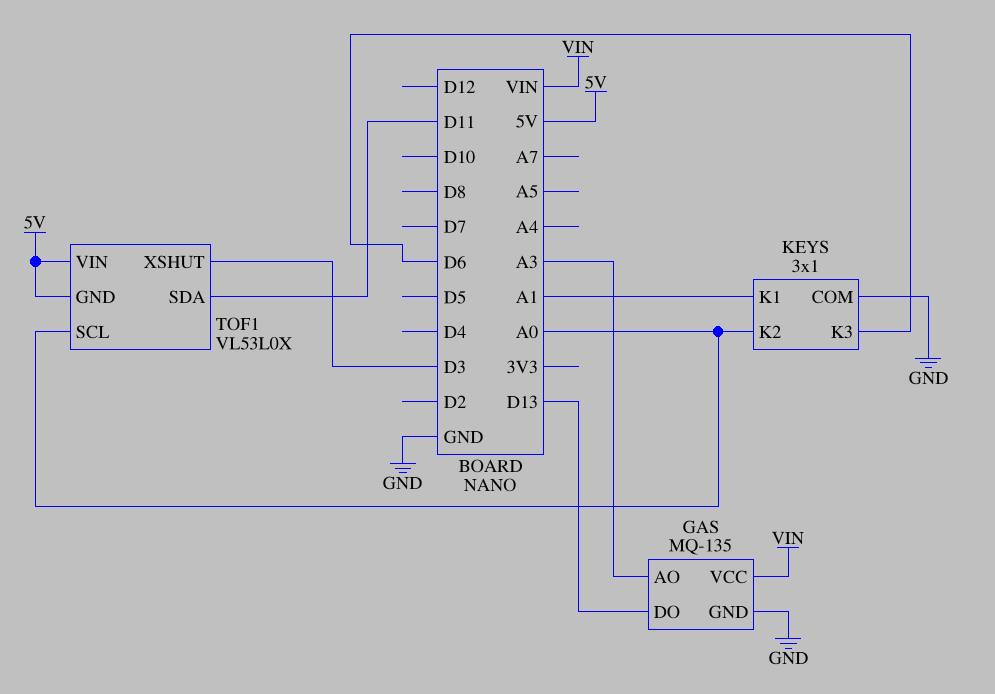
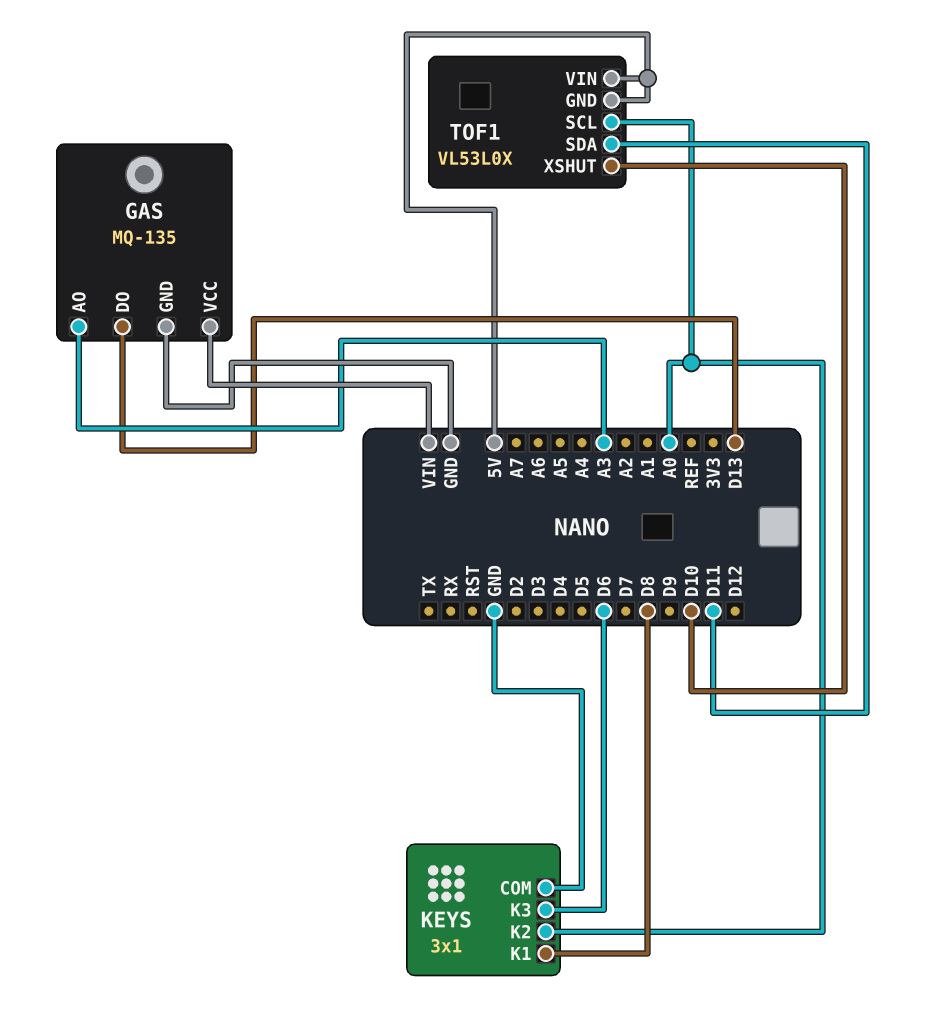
KEYS pin K1: A1 -> D8
TOF1 pin XSHUT: D3 -> D10

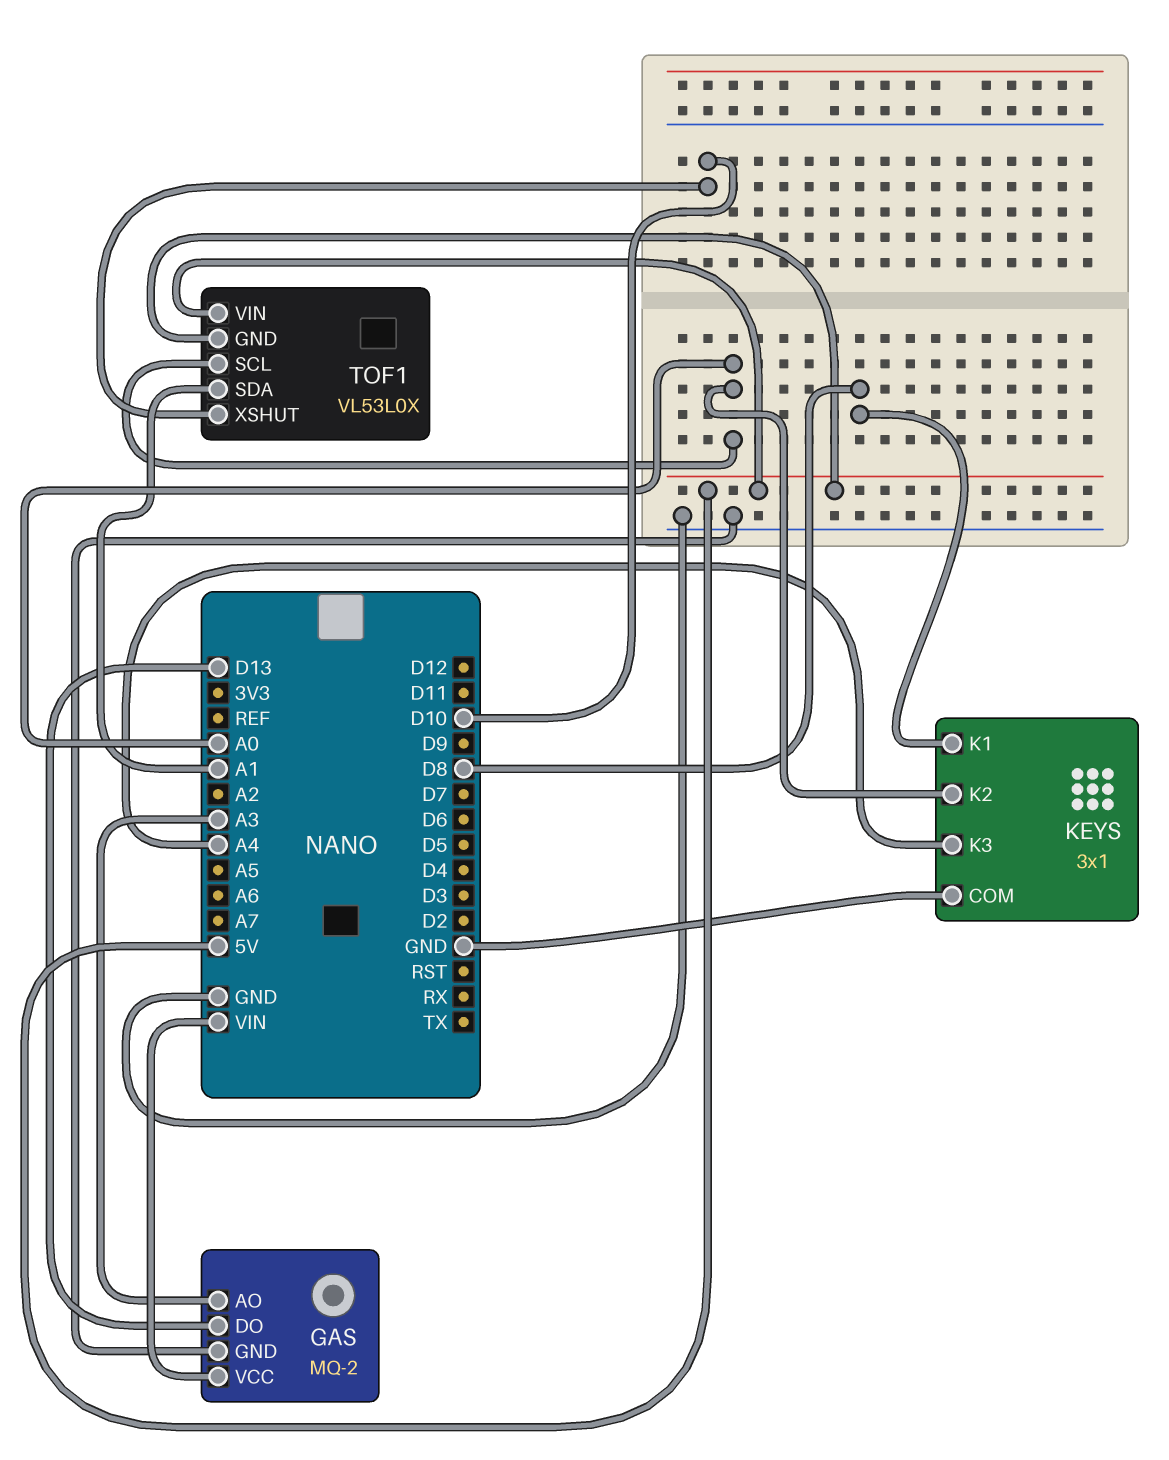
GAS: MQ-135 -> MQ-2
KEYS pin K3: D6 -> A4
TOF1 pin SDA: D11 -> A1

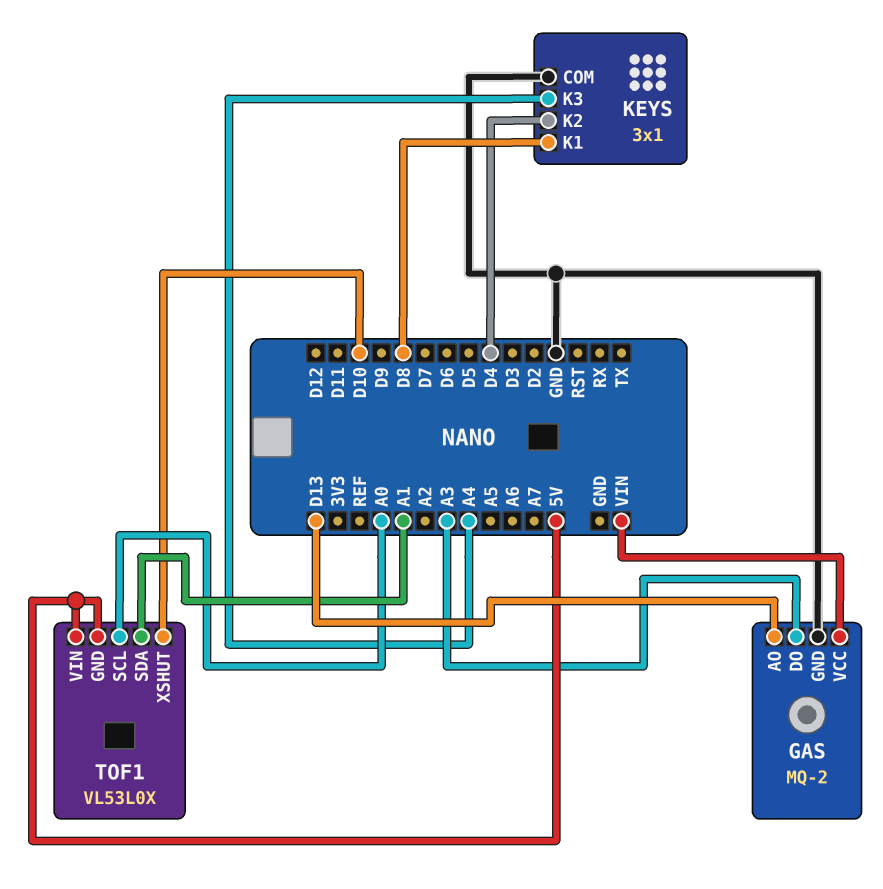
GAS pin AO: A3 -> D13
GAS pin DO: D13 -> A3
KEYS pin K2: A0 -> D4

